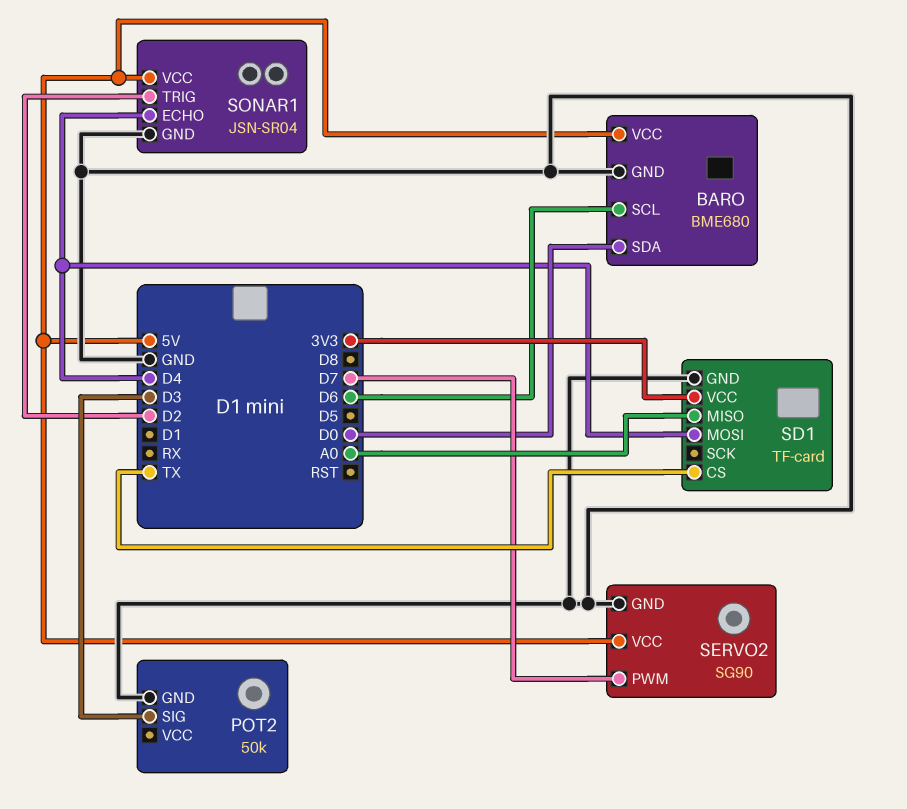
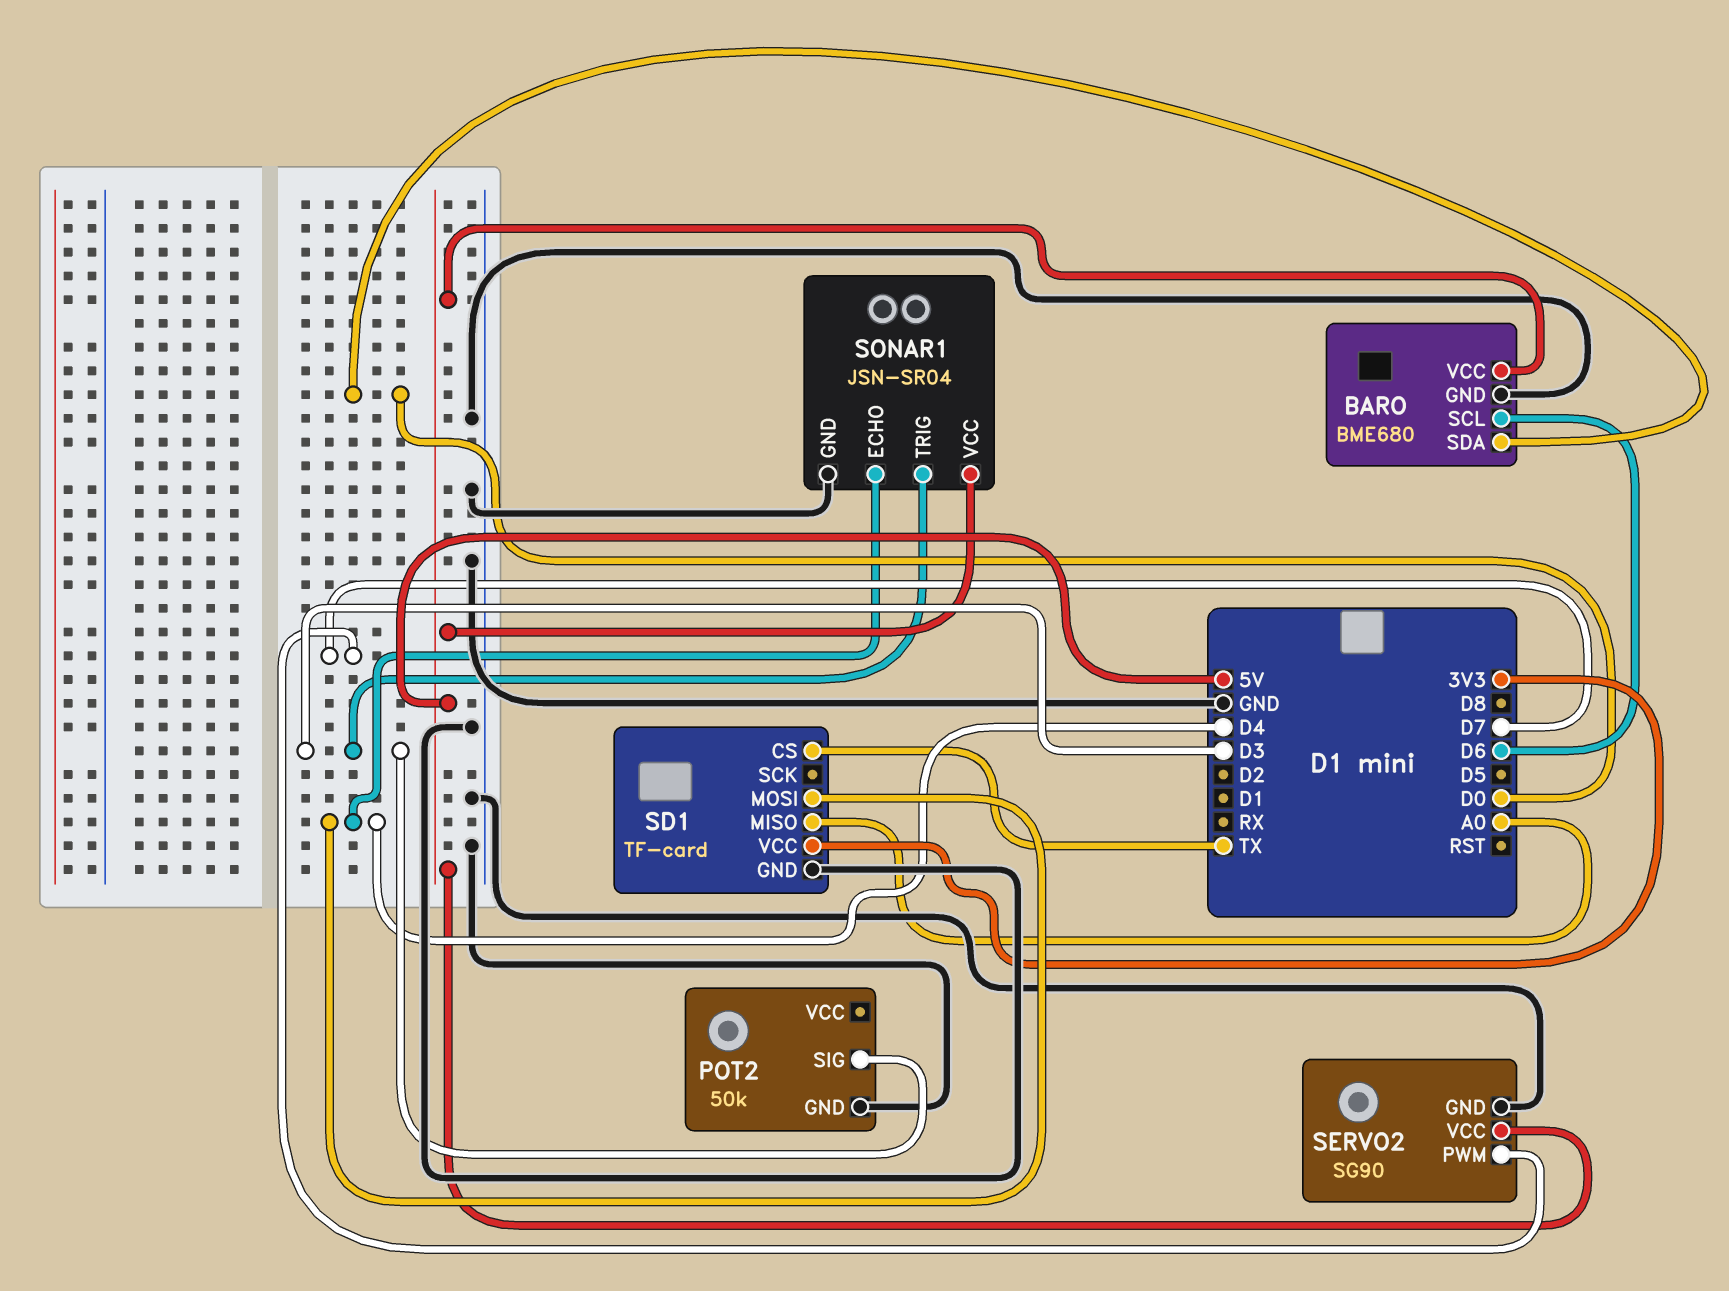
SONAR1 pin TRIG: D2 -> D3

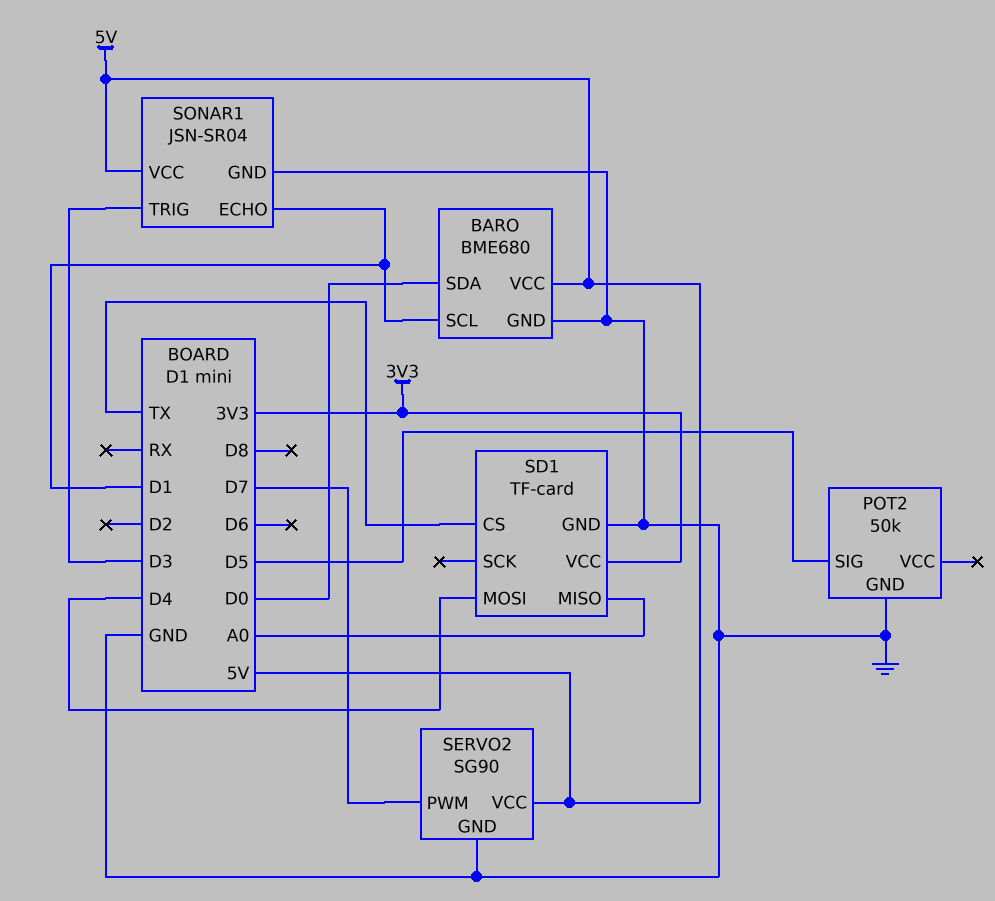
BARO pin SCL: D6 -> D1
POT2 pin SIG: D3 -> D5
SONAR1 pin ECHO: D4 -> D1

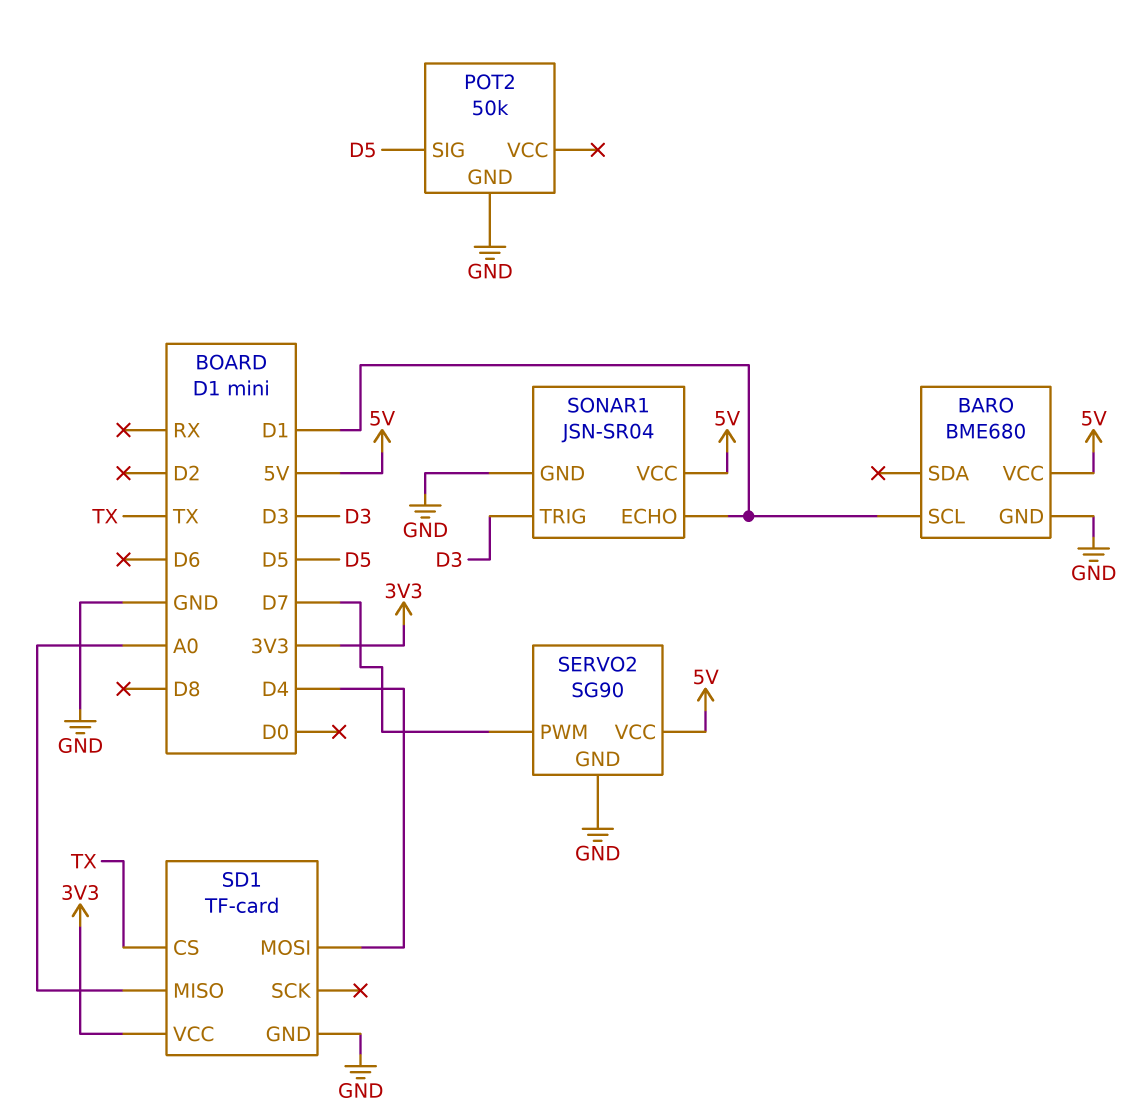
BARO pin SDA: D0 -> none

